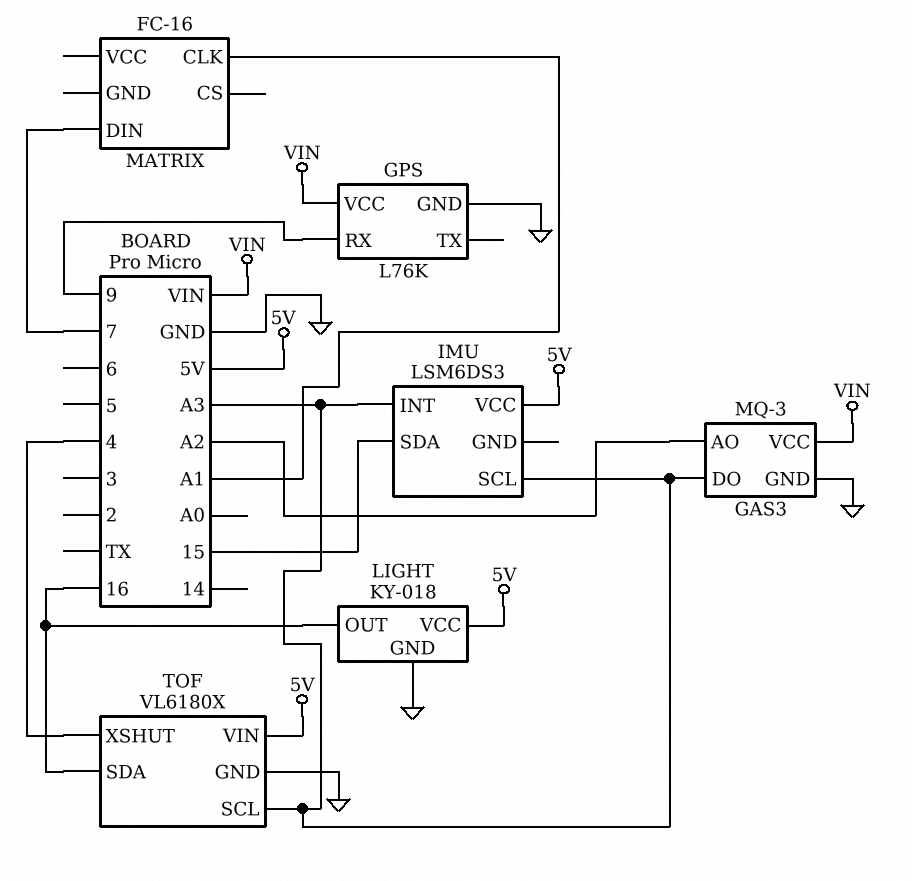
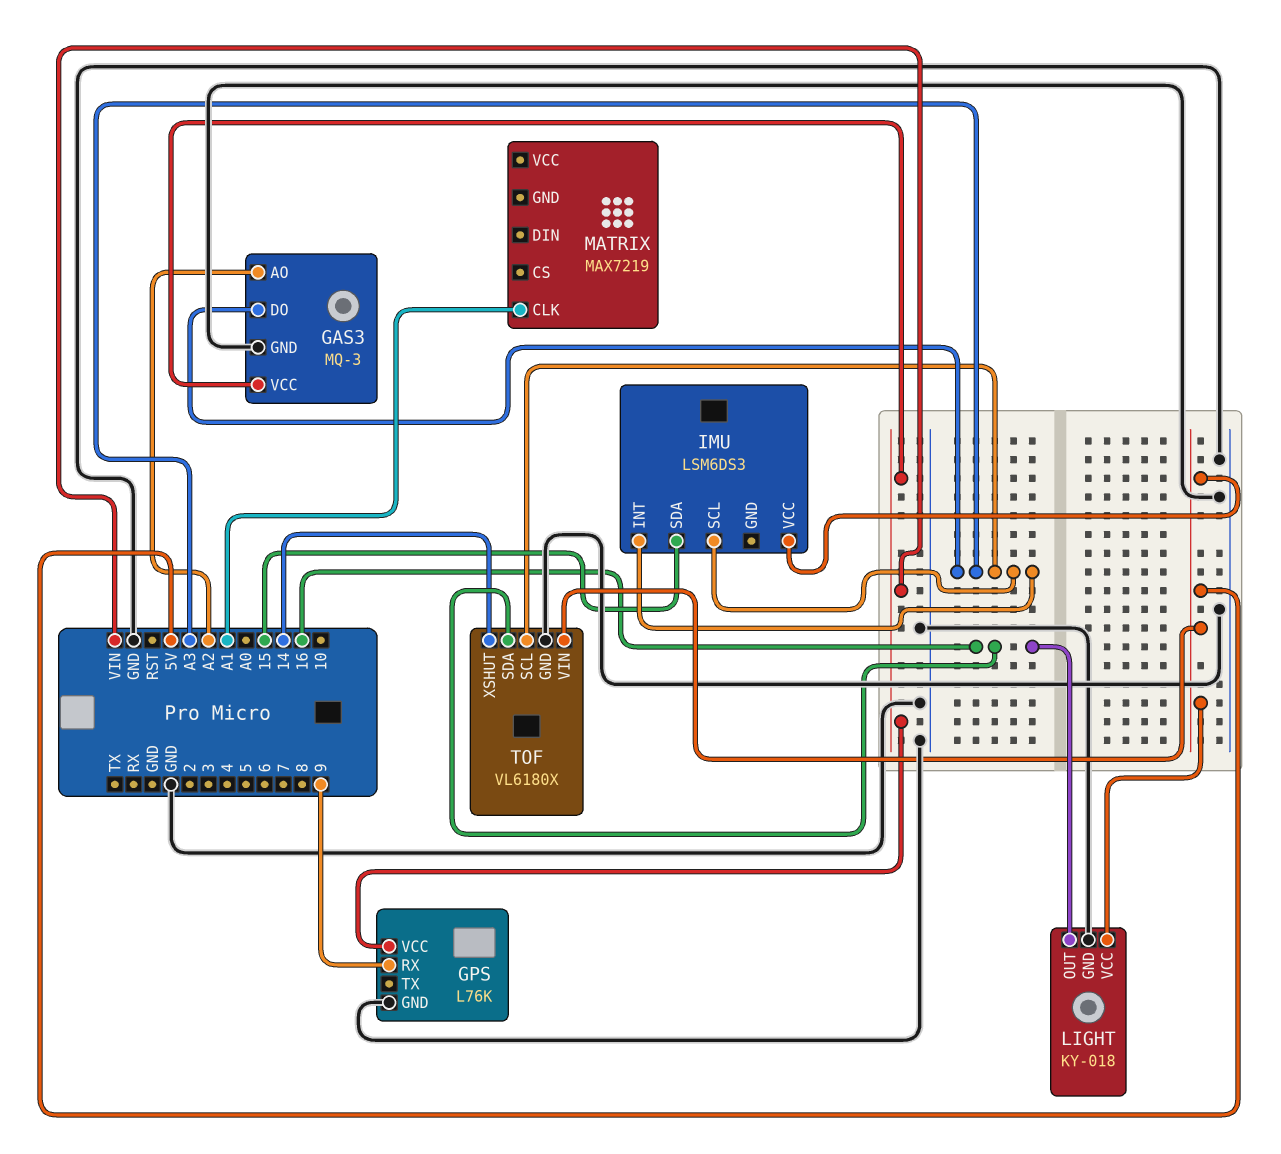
MATRIX: FC-16 -> MAX7219
MATRIX pin DIN: 7 -> none
TOF pin XSHUT: 4 -> 14

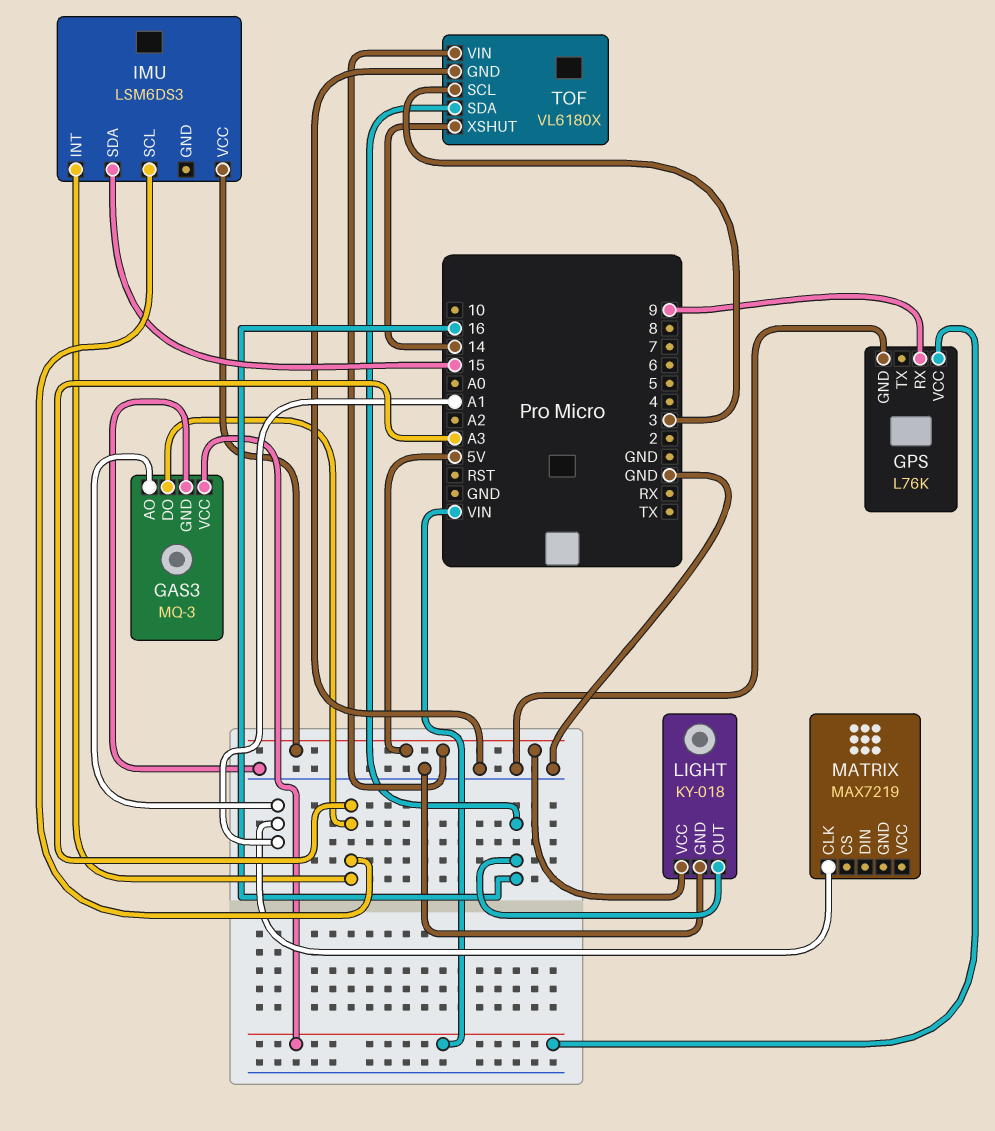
GAS3 pin AO: A2 -> A1
TOF pin SCL: A3 -> 3

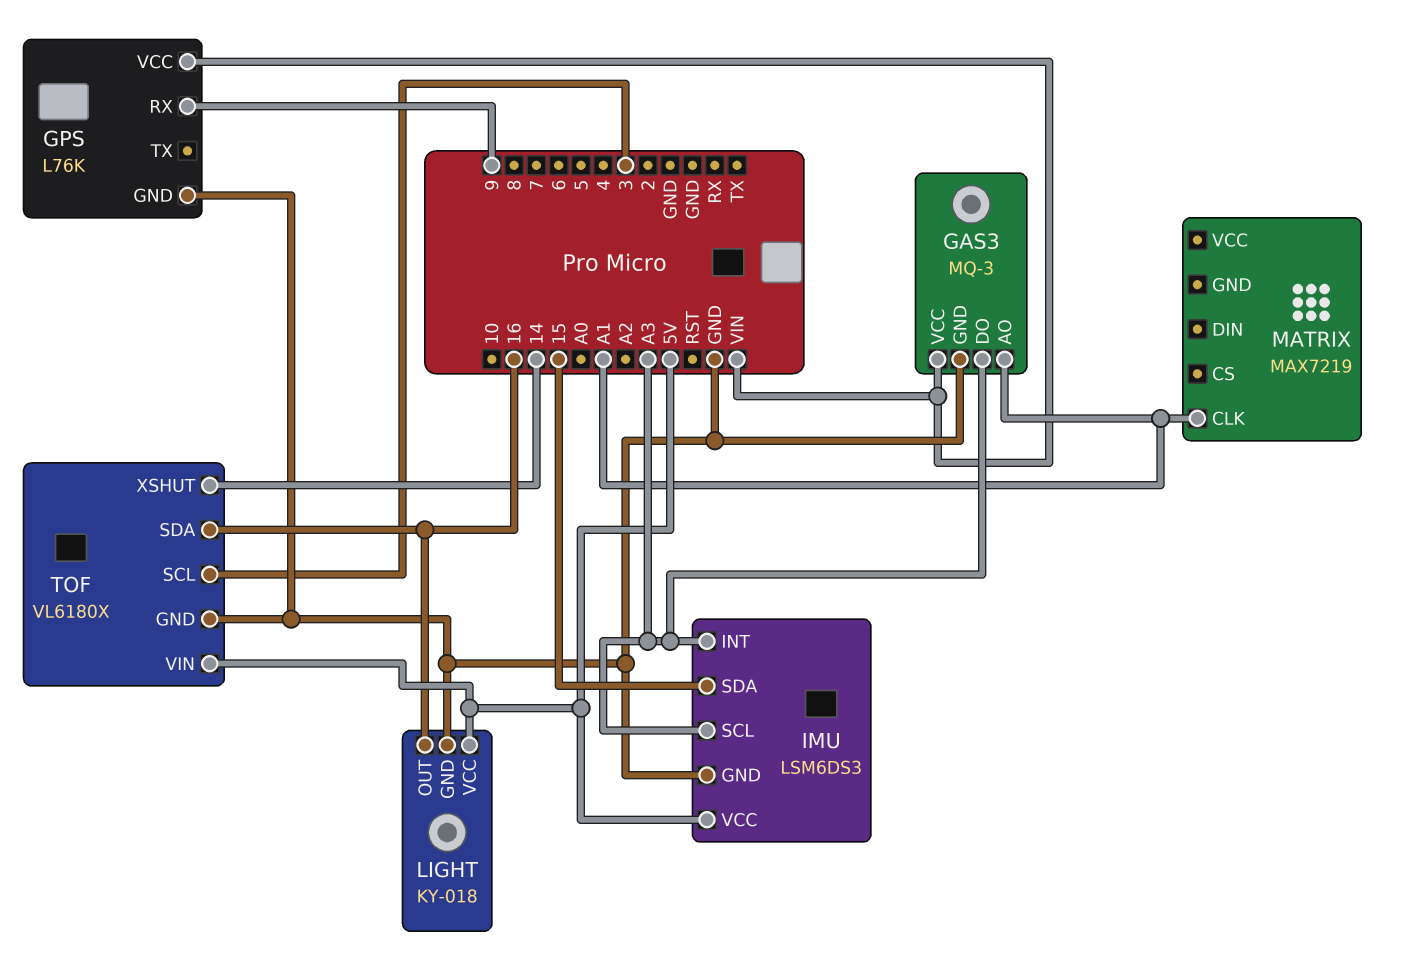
IMU pin GND: none -> GND

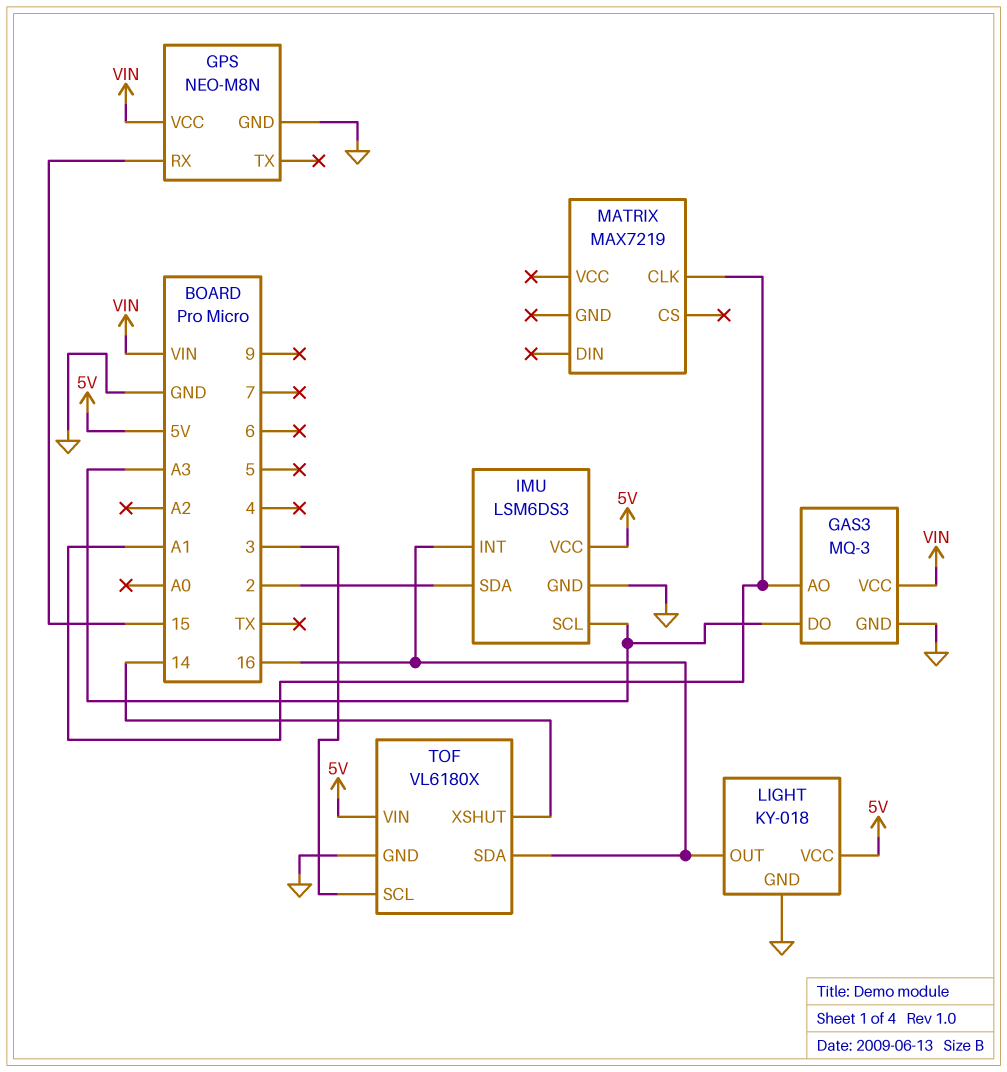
GPS: L76K -> NEO-M8N
GPS pin RX: 9 -> 15
IMU pin INT: A3 -> 16
IMU pin SDA: 15 -> 2

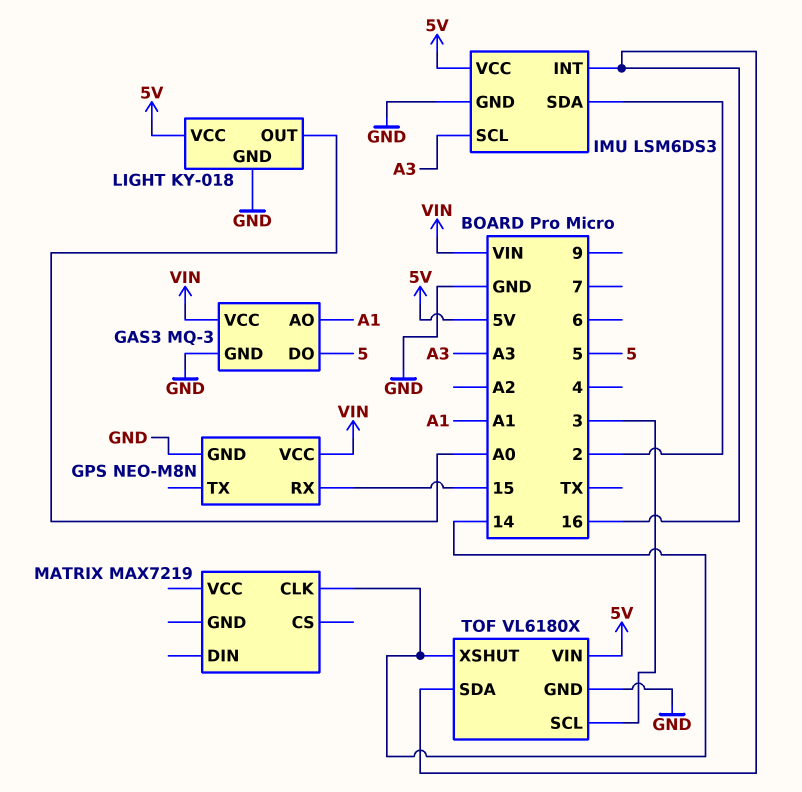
GAS3 pin DO: A3 -> 5
LIGHT pin OUT: 16 -> A0
MATRIX pin CLK: A1 -> 14

